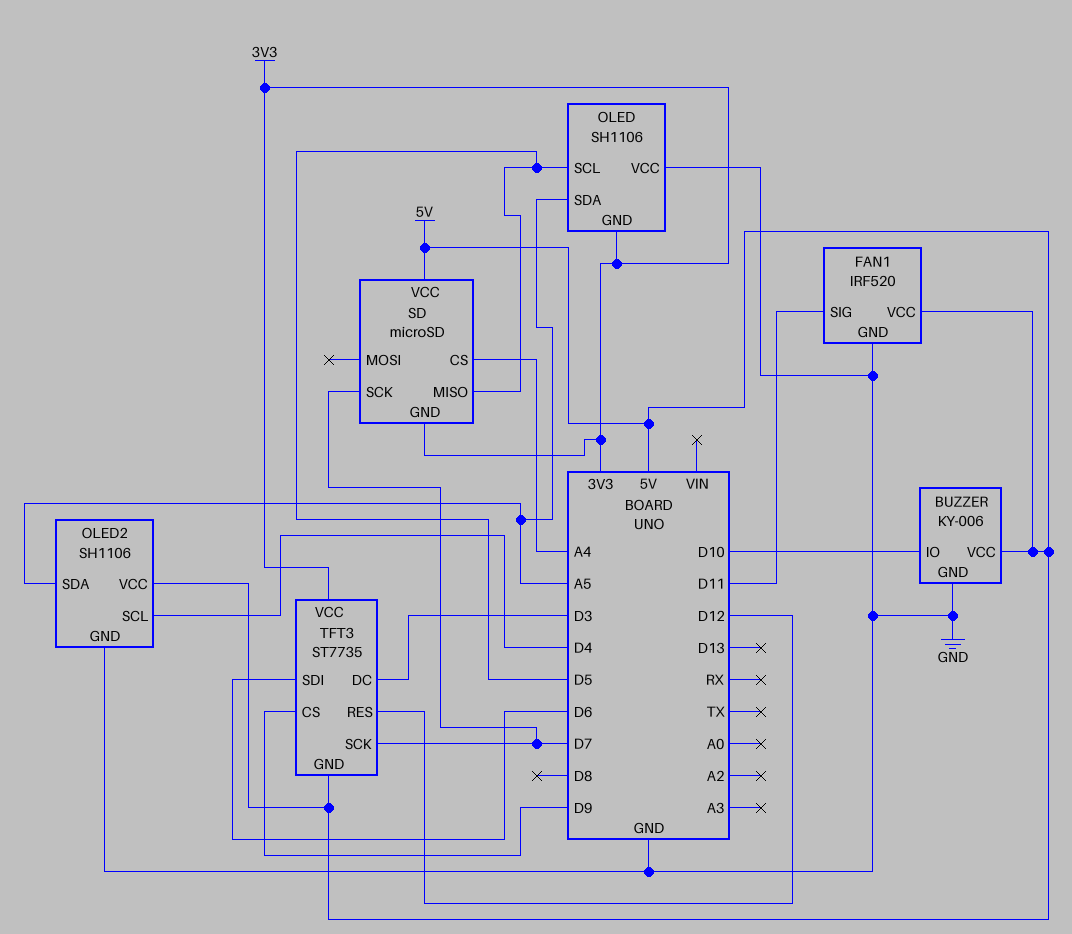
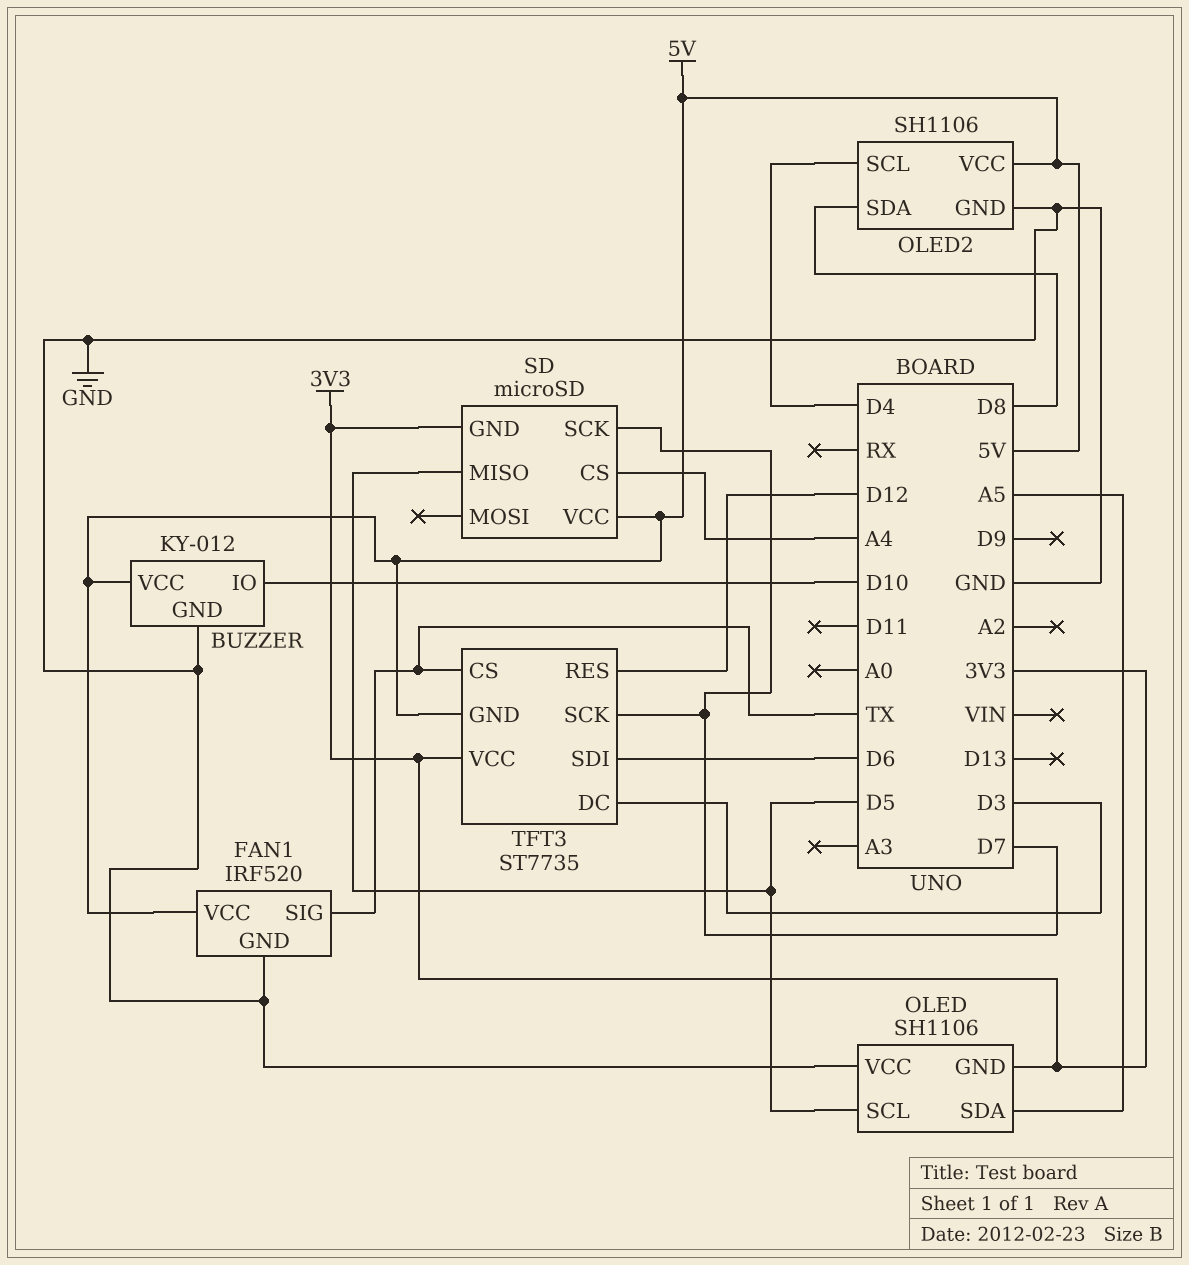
BUZZER: KY-006 -> KY-012
FAN1 pin SIG: D11 -> TX
OLED2 pin SDA: A5 -> D8
TFT3 pin CS: D9 -> TX

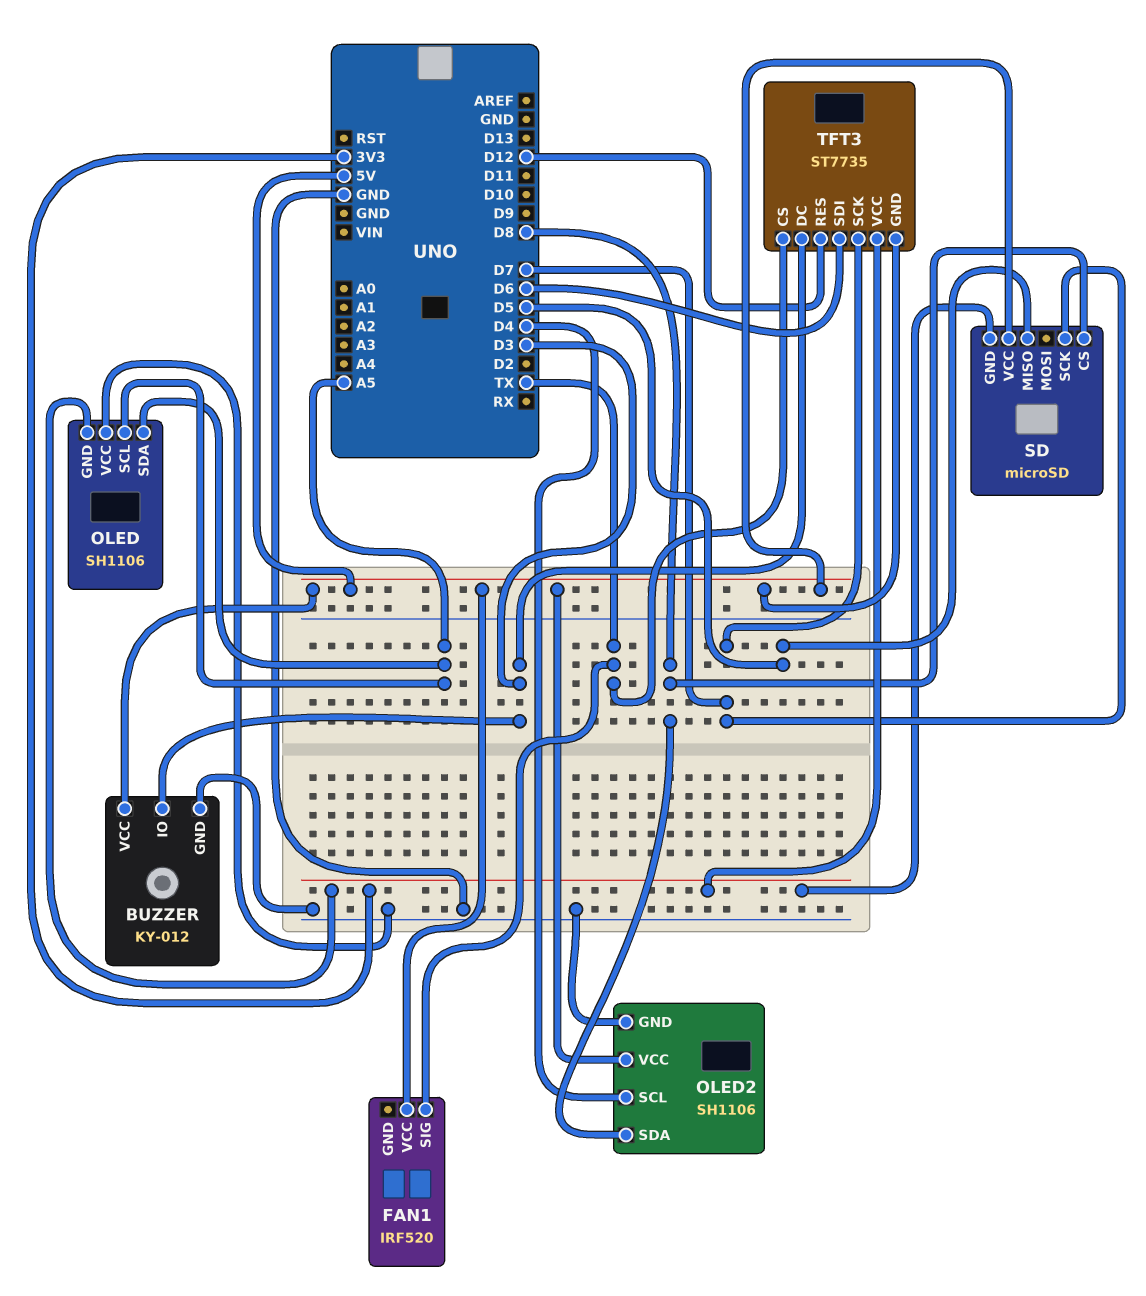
BUZZER pin IO: D10 -> D3
FAN1 pin GND: GND -> none
OLED pin SCL: D5 -> A5
SD pin CS: A4 -> D8

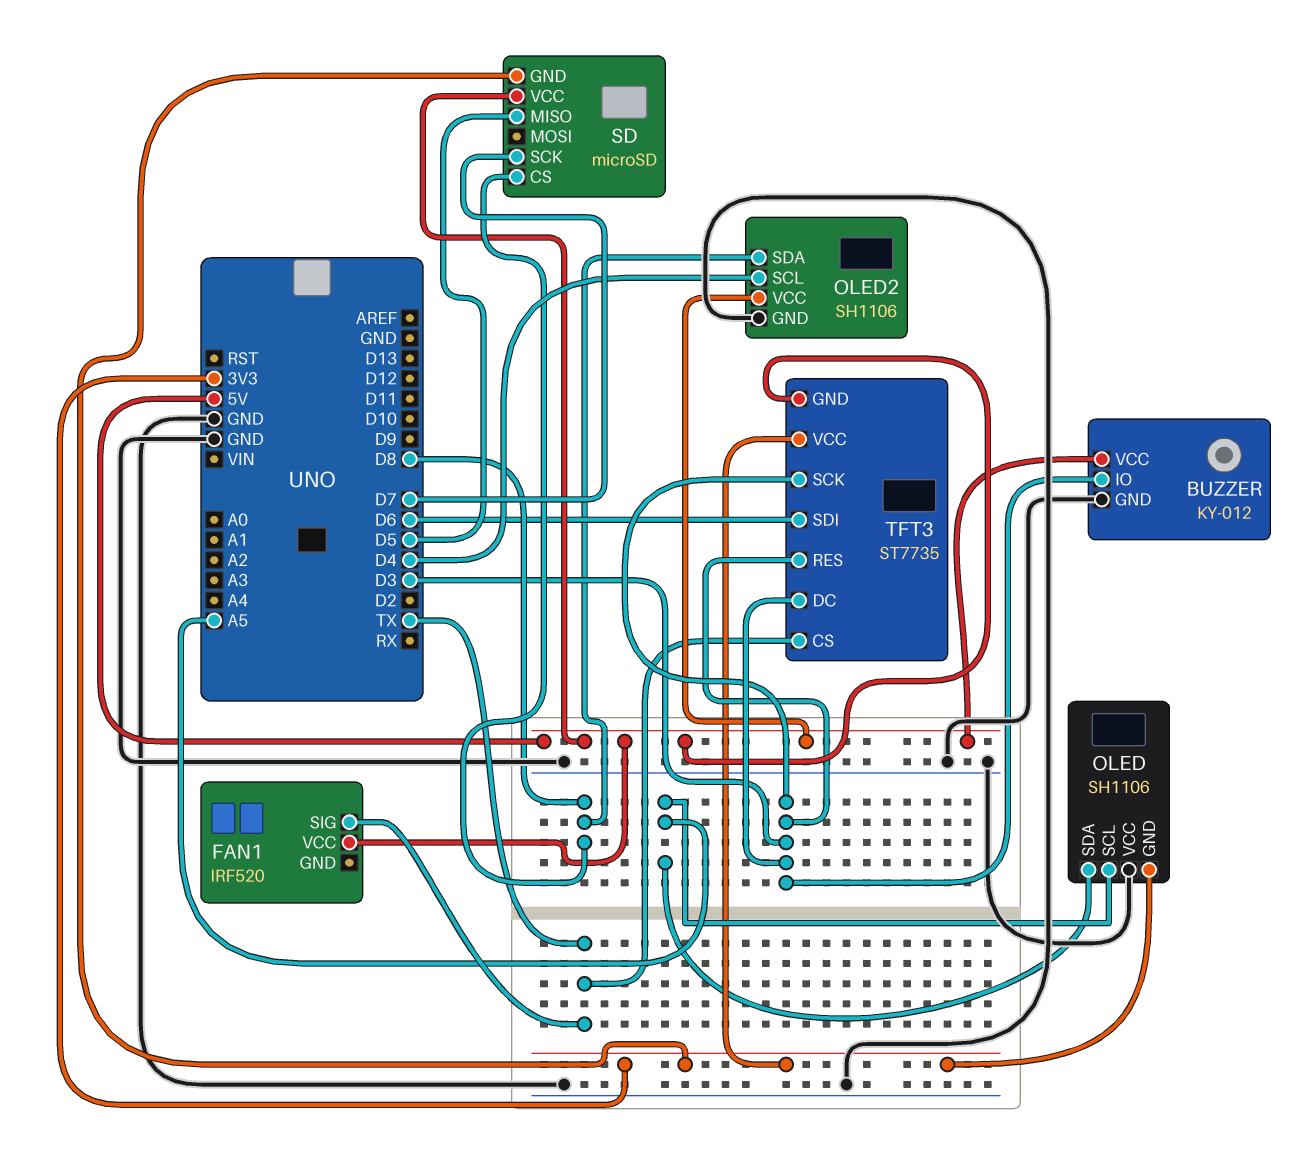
TFT3 pin RES: D12 -> D3
TFT3 pin SCK: D7 -> D3

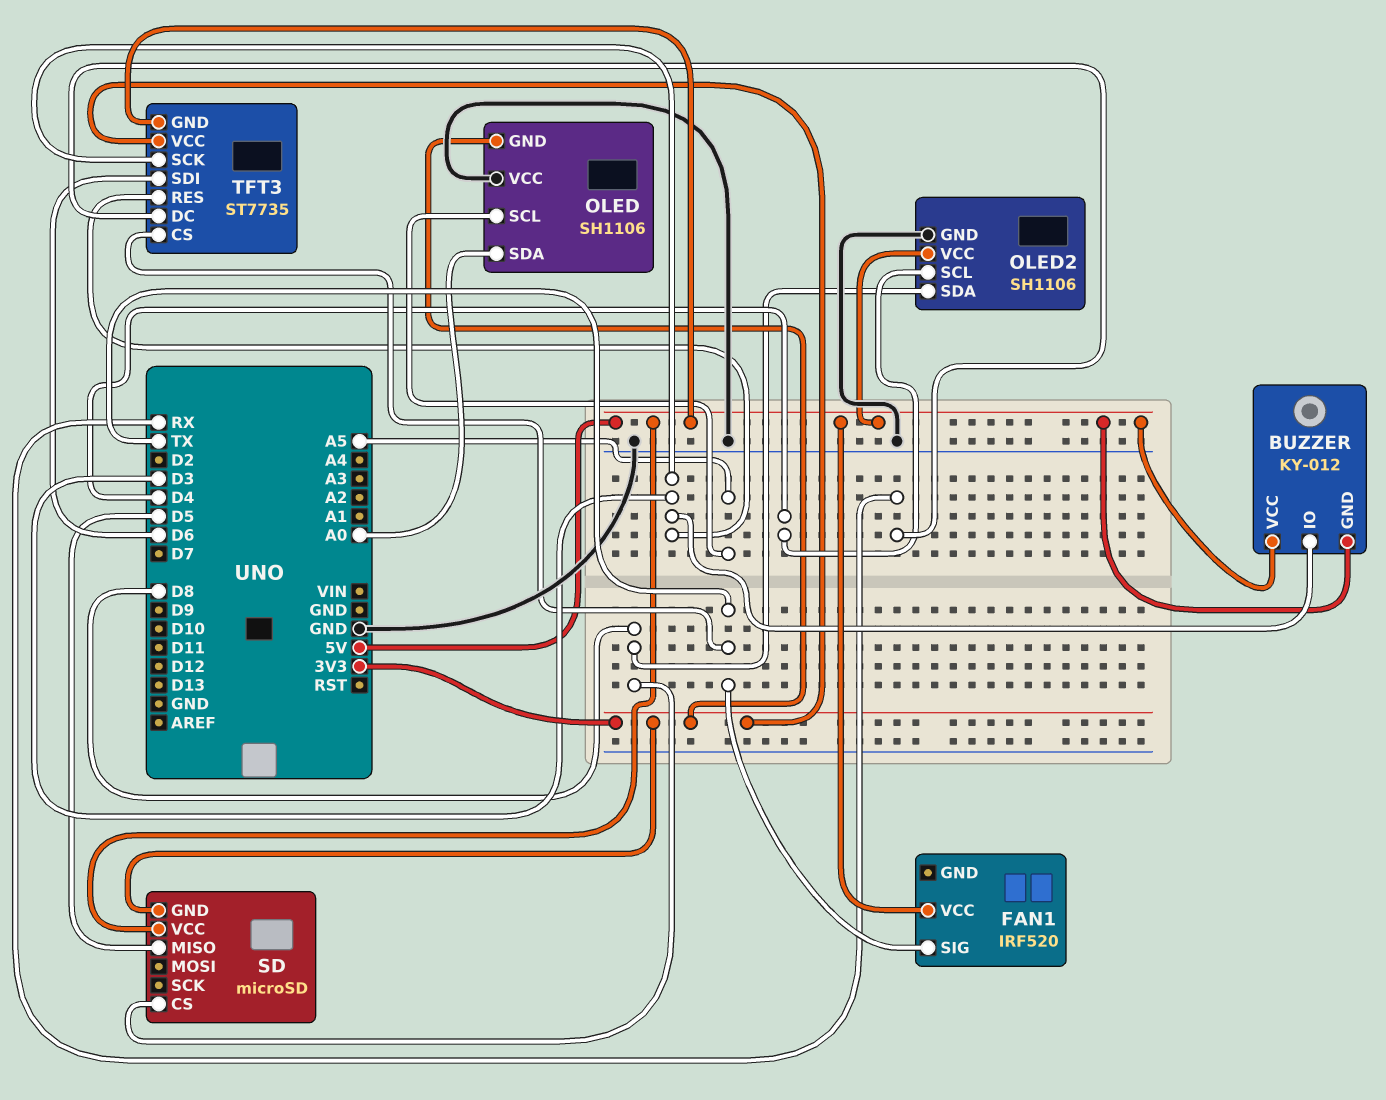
BUZZER pin GND: GND -> 5V
OLED pin SDA: A5 -> A0
SD pin SCK: D7 -> none
TFT3 pin DC: D3 -> RX

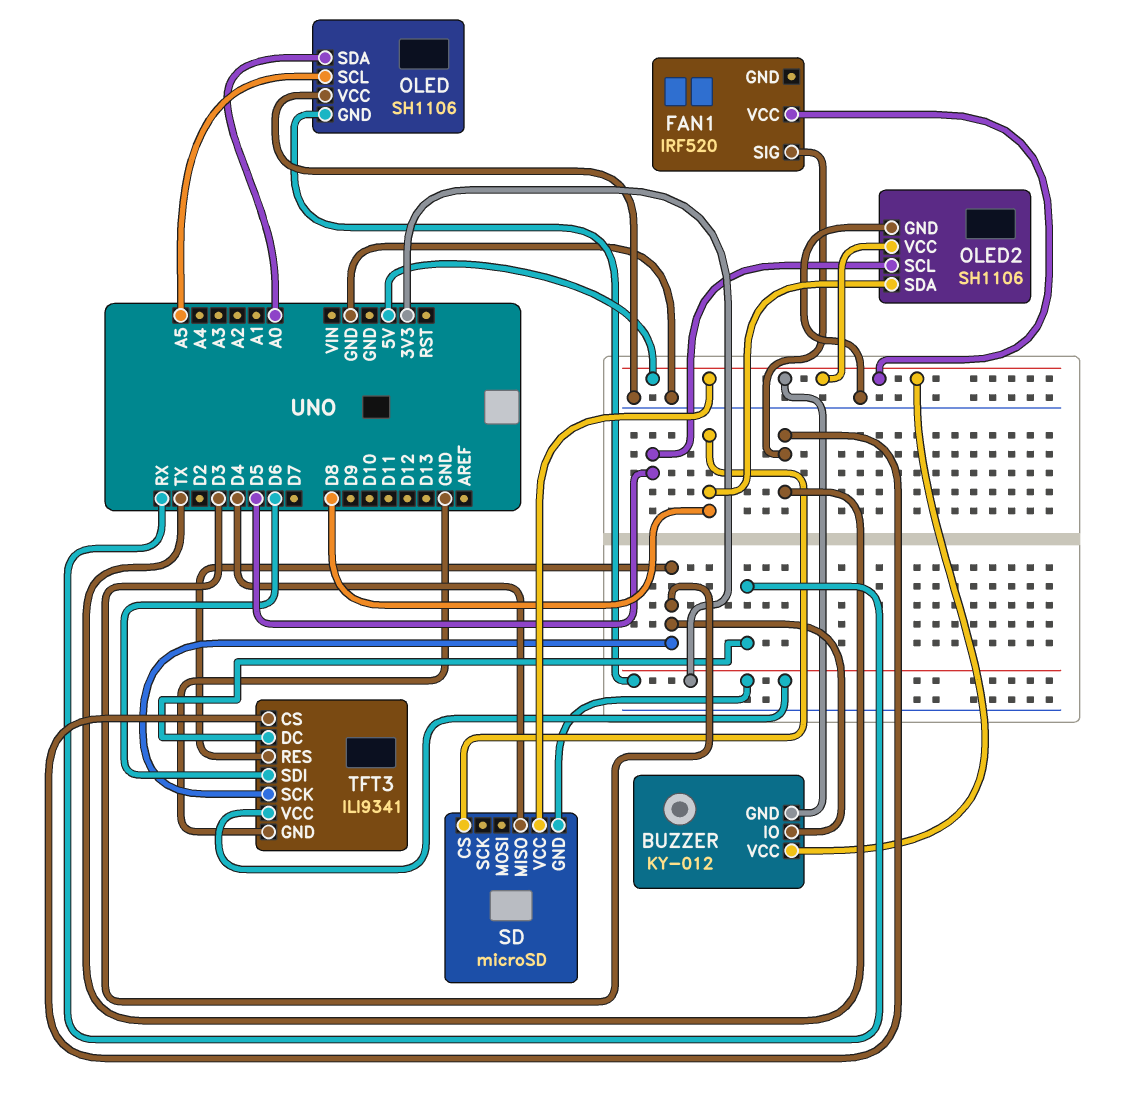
OLED2 pin SCL: D4 -> D5
SD pin MISO: D5 -> D4
TFT3: ST7735 -> ILI9341
TFT3 pin GND: 5V -> GND

